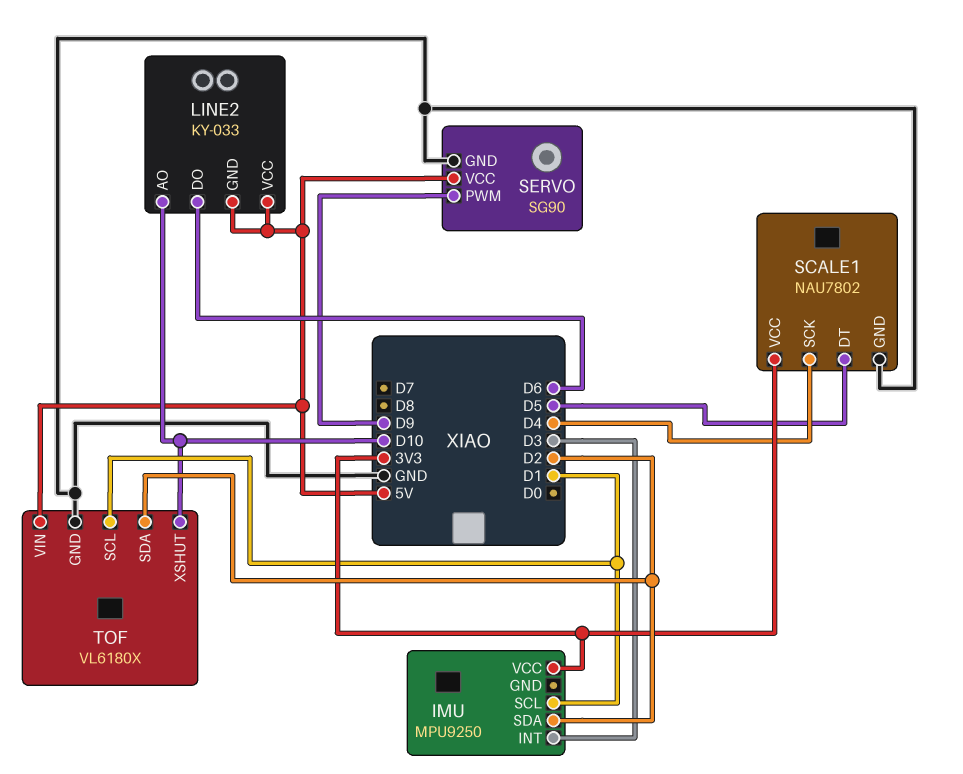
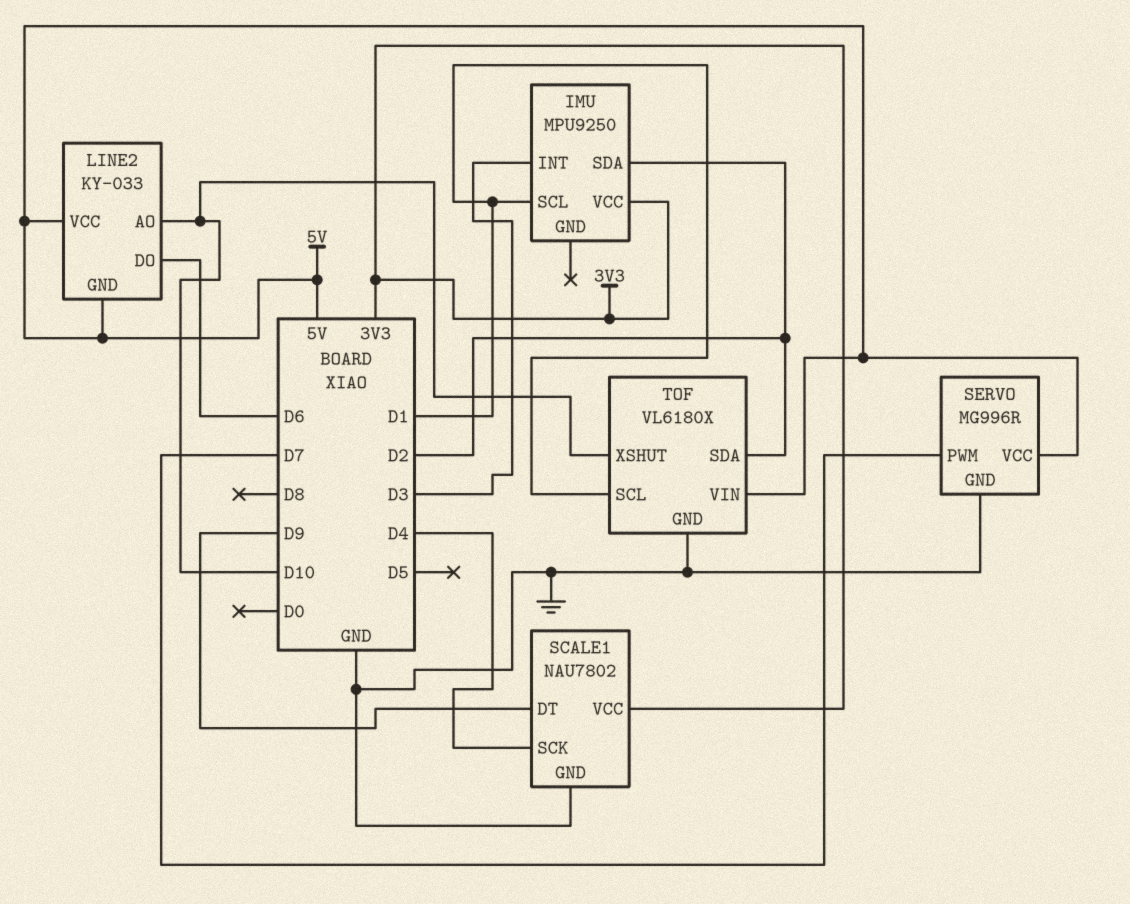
SCALE1 pin DT: D5 -> D9
SERVO: SG90 -> MG996R
SERVO pin PWM: D9 -> D7

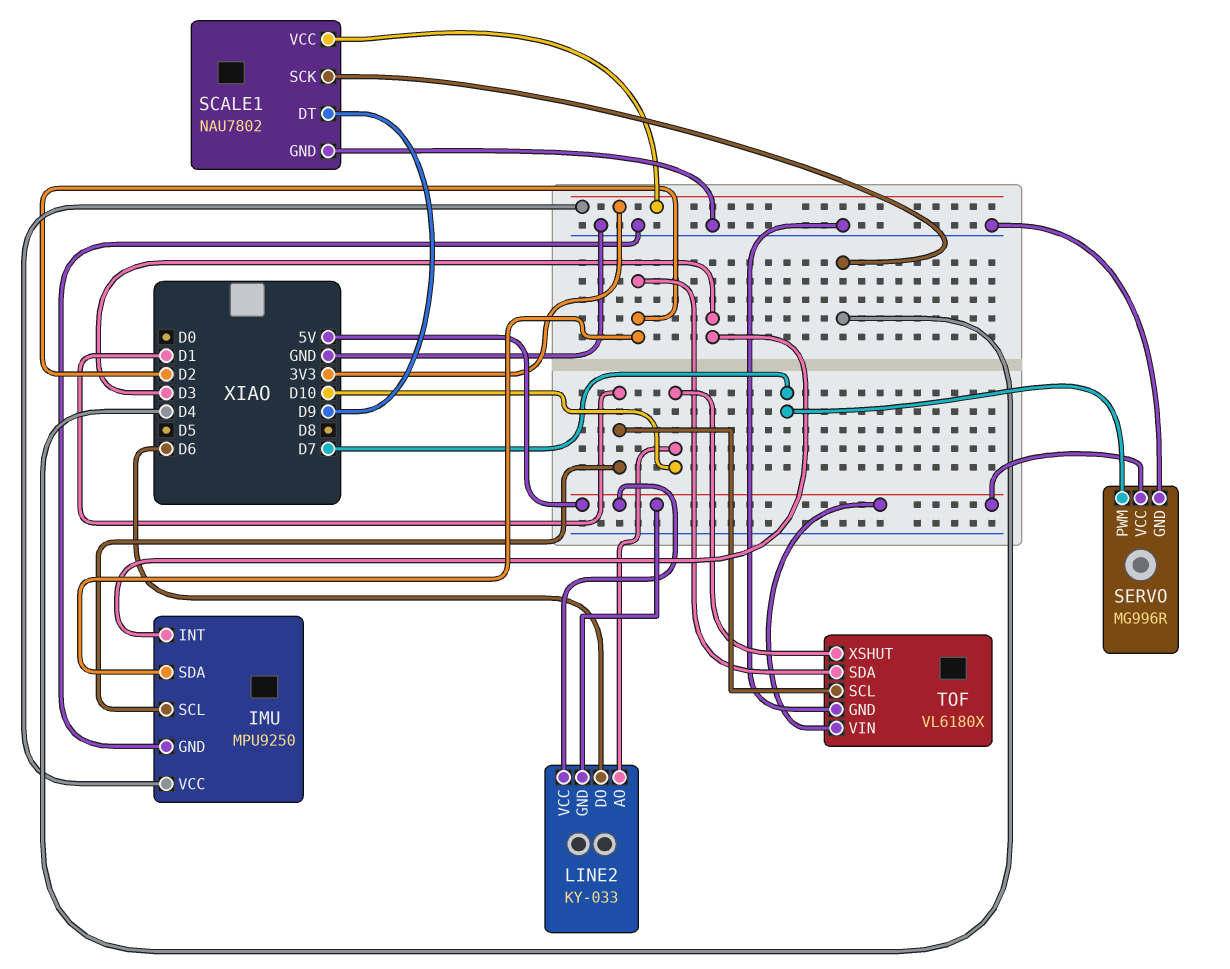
IMU pin GND: none -> GND

